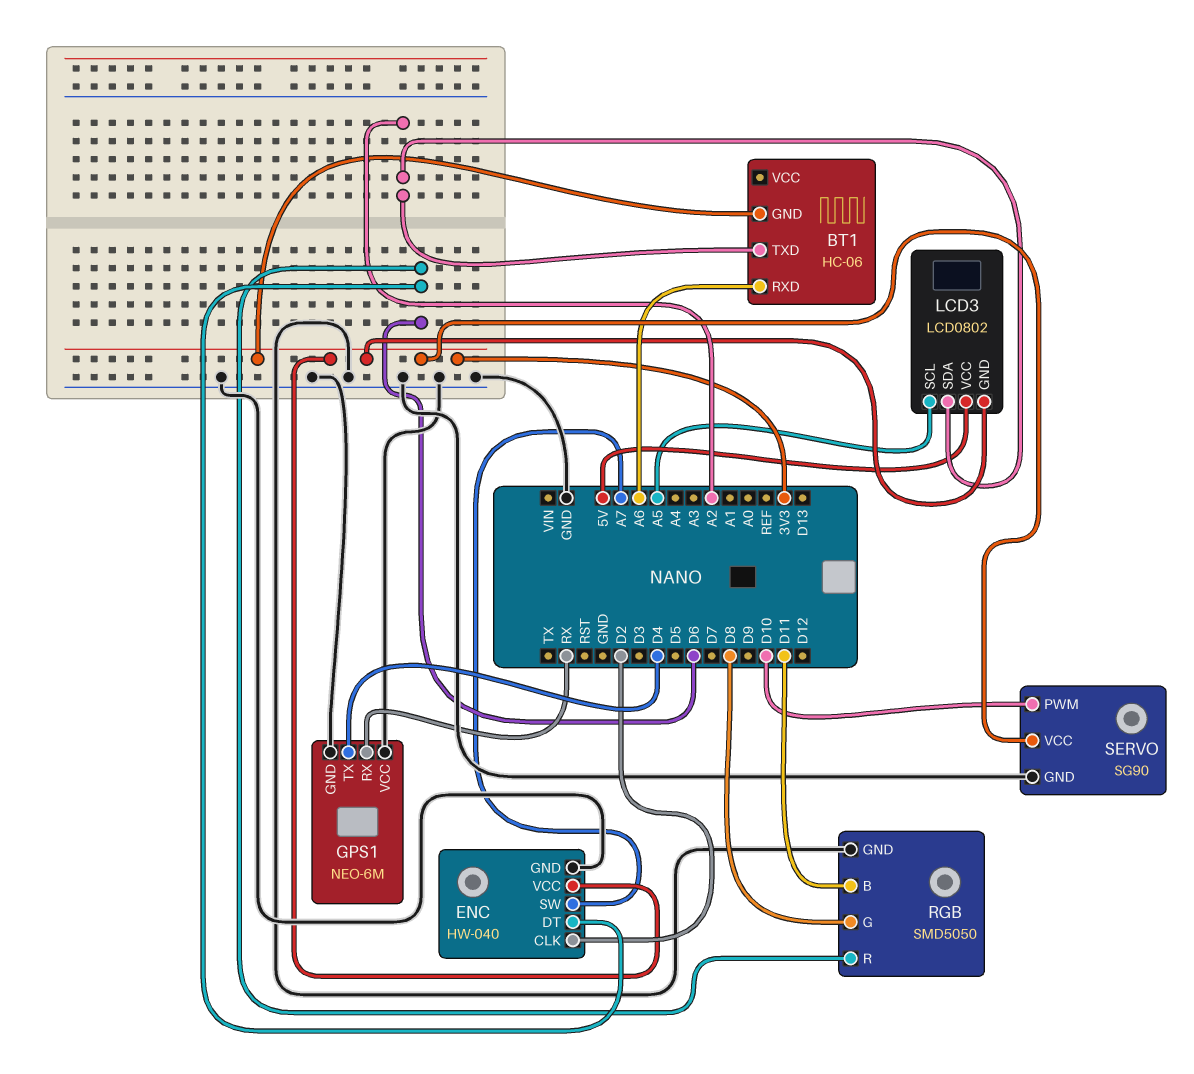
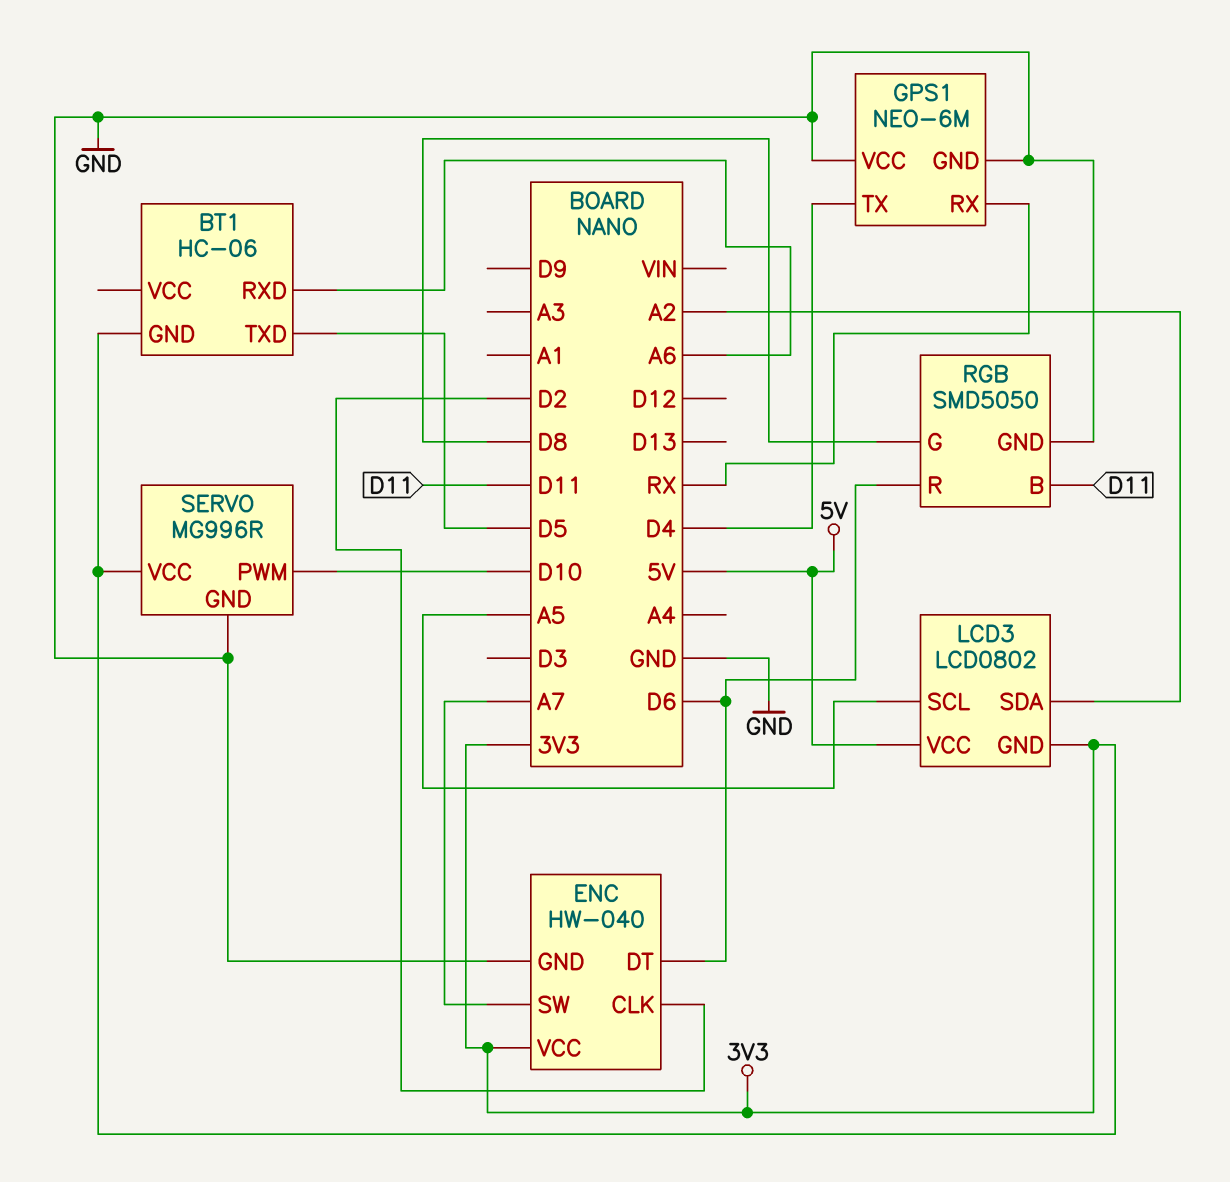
BT1 pin TXD: A2 -> D5
SERVO: SG90 -> MG996R

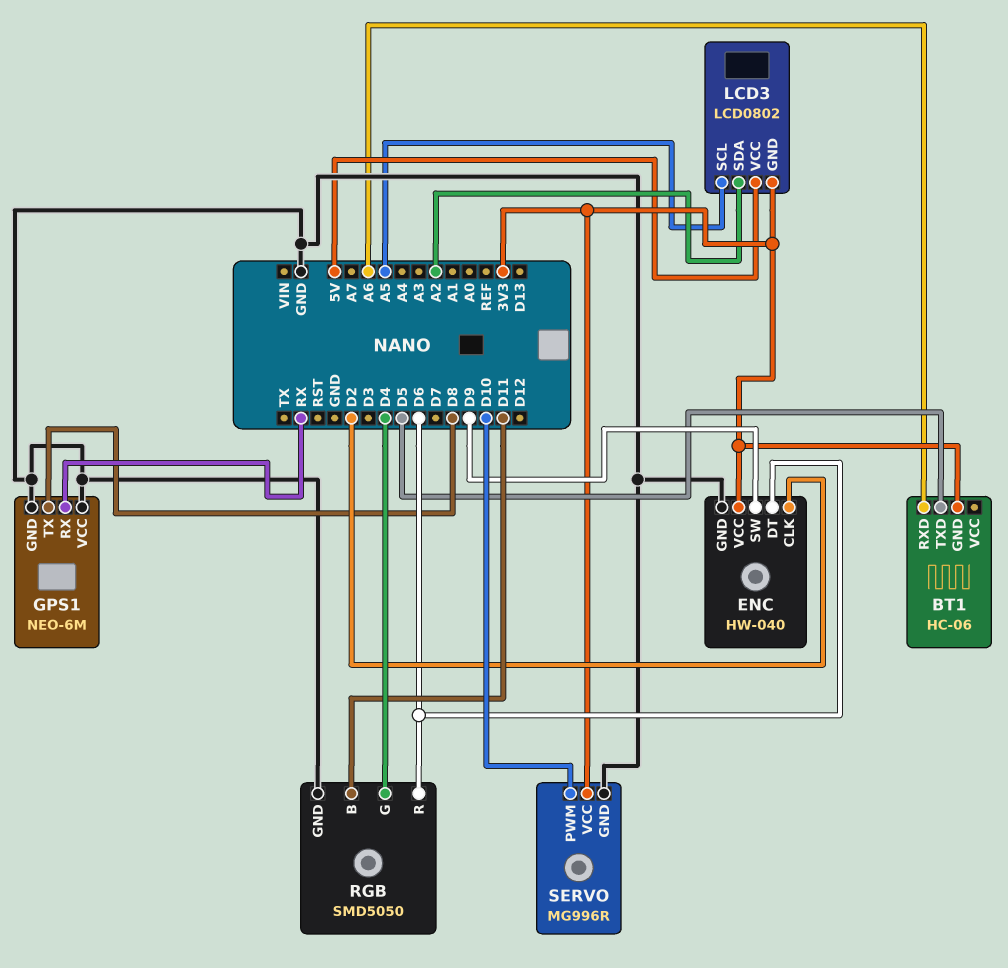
ENC pin SW: A7 -> D9
GPS1 pin TX: D4 -> D8
RGB pin G: D8 -> D4

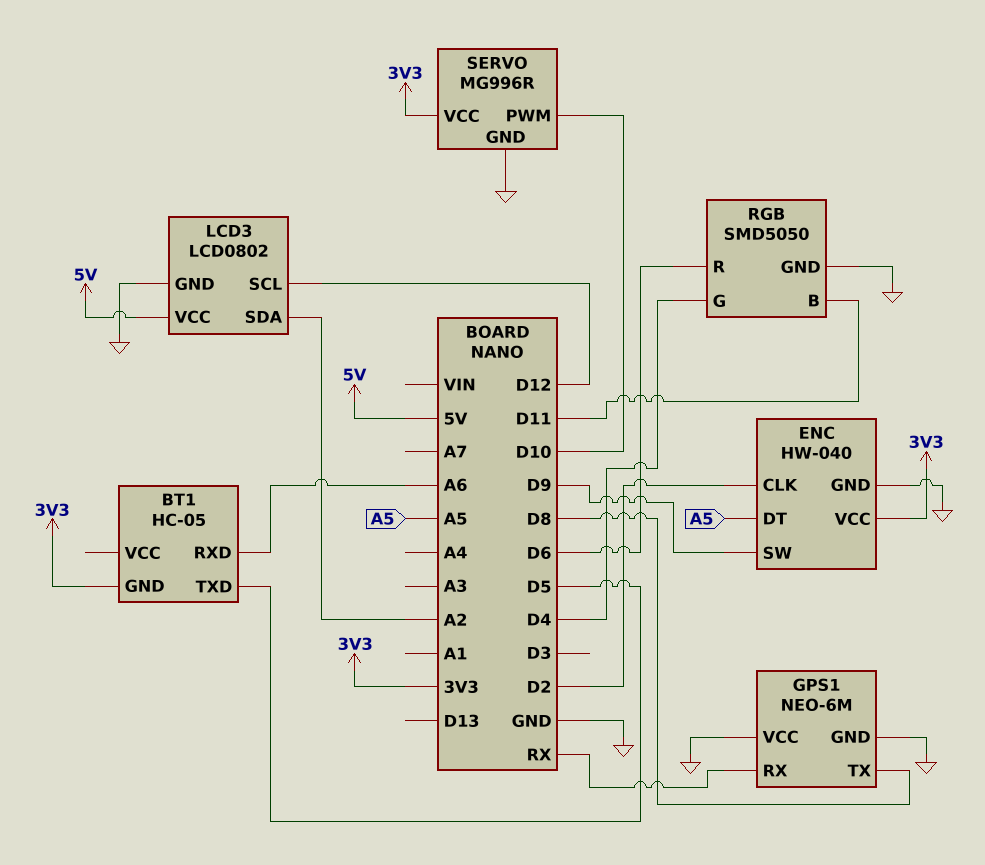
BT1: HC-06 -> HC-05
ENC pin DT: D6 -> A5
LCD3 pin GND: 3V3 -> GND
LCD3 pin SCL: A5 -> D12

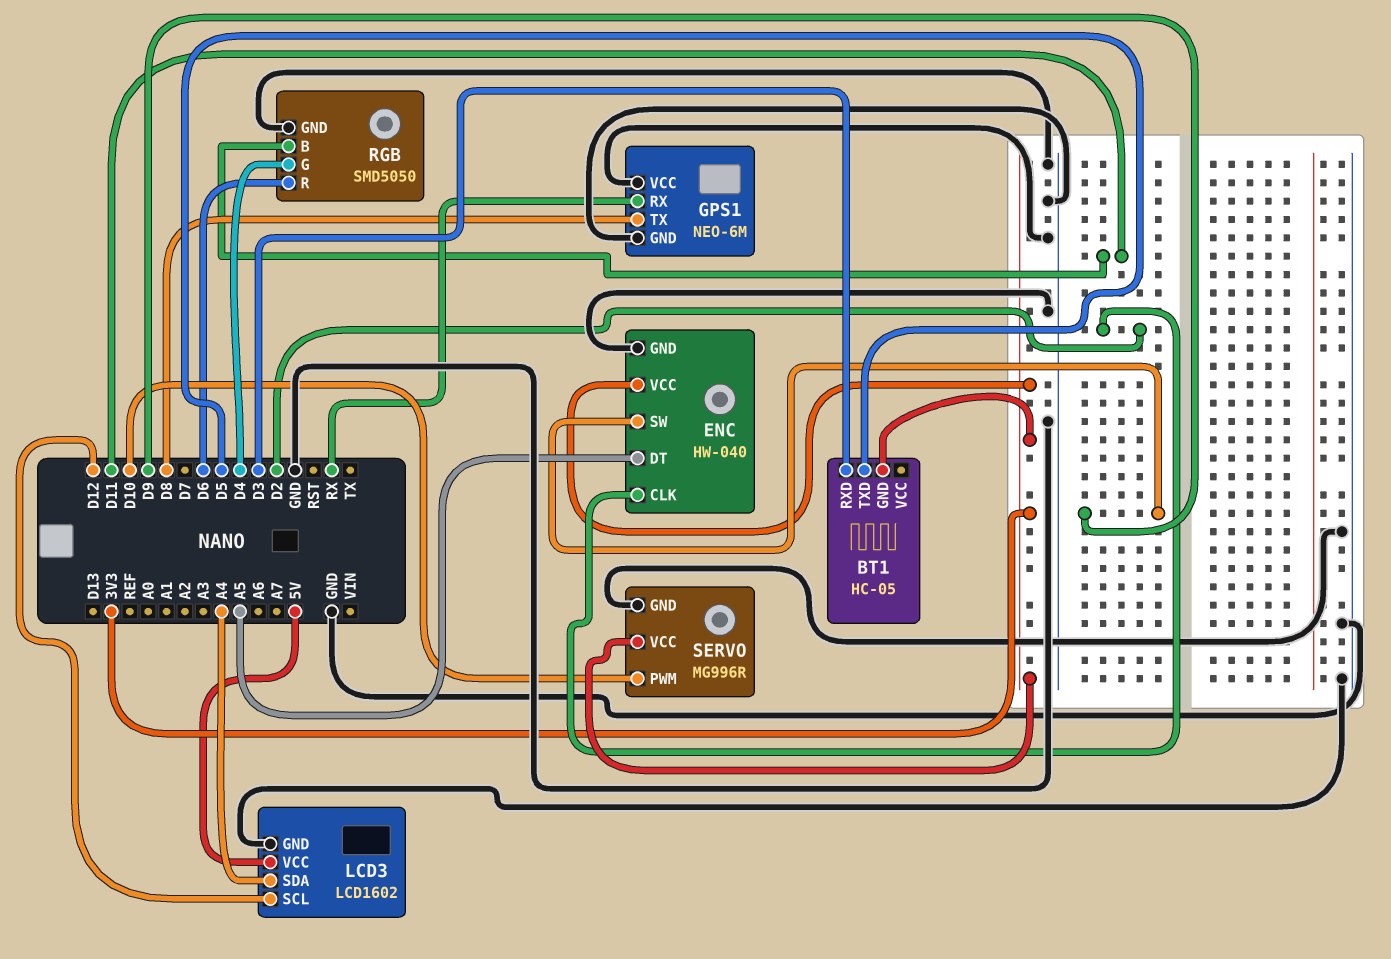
BT1 pin RXD: A6 -> D3
LCD3: LCD0802 -> LCD1602
LCD3 pin SDA: A2 -> A4

